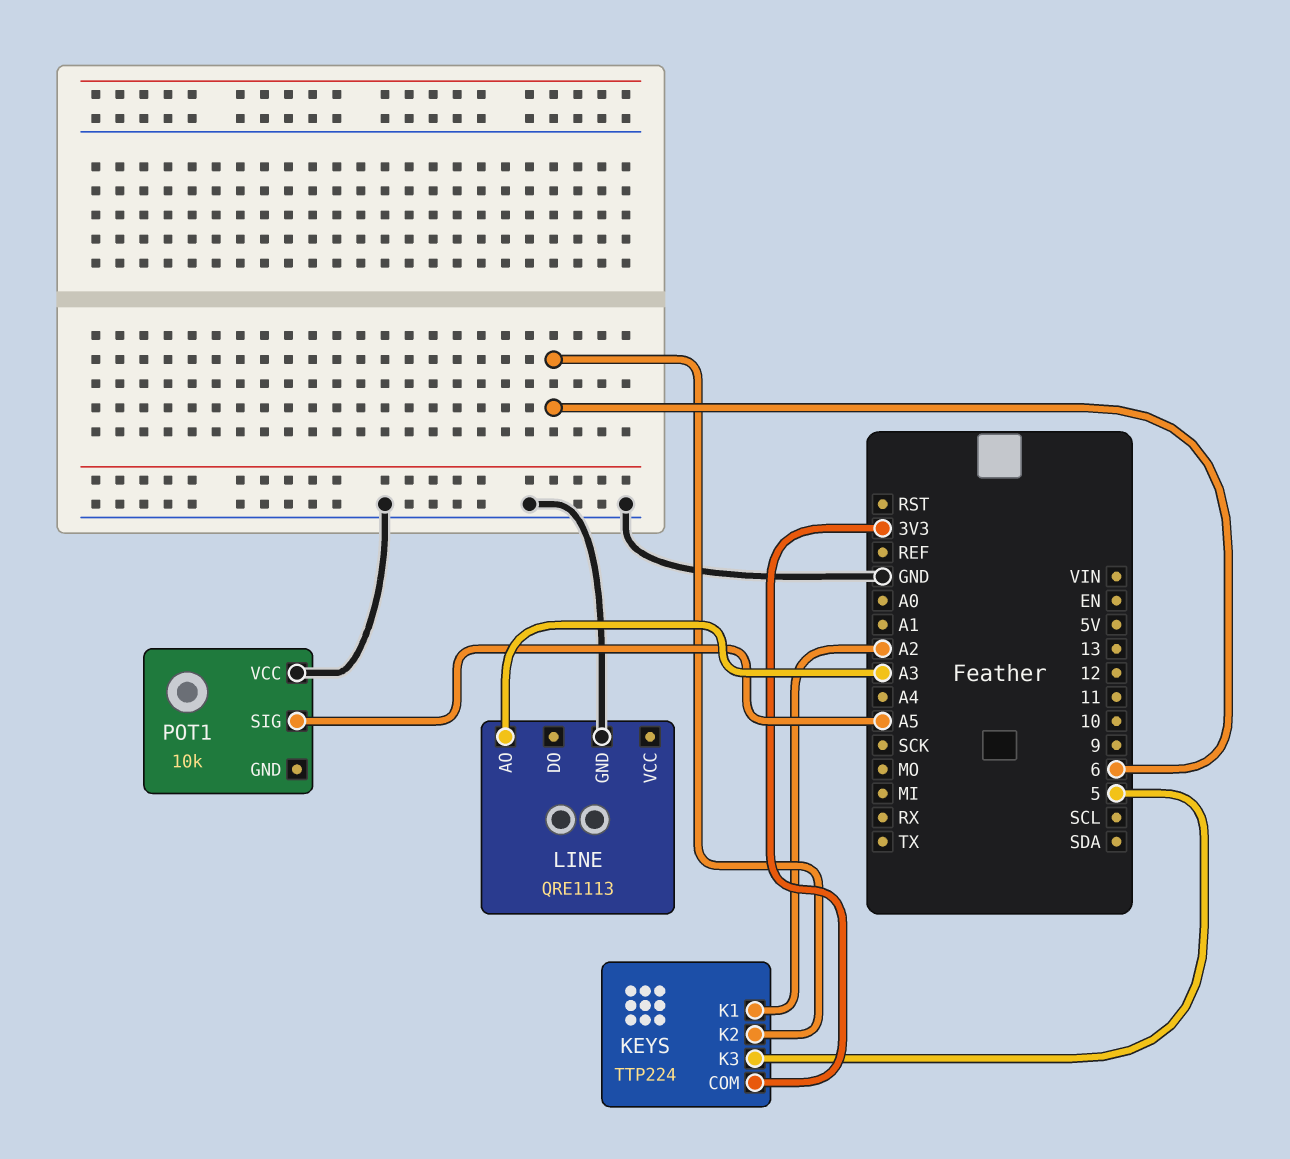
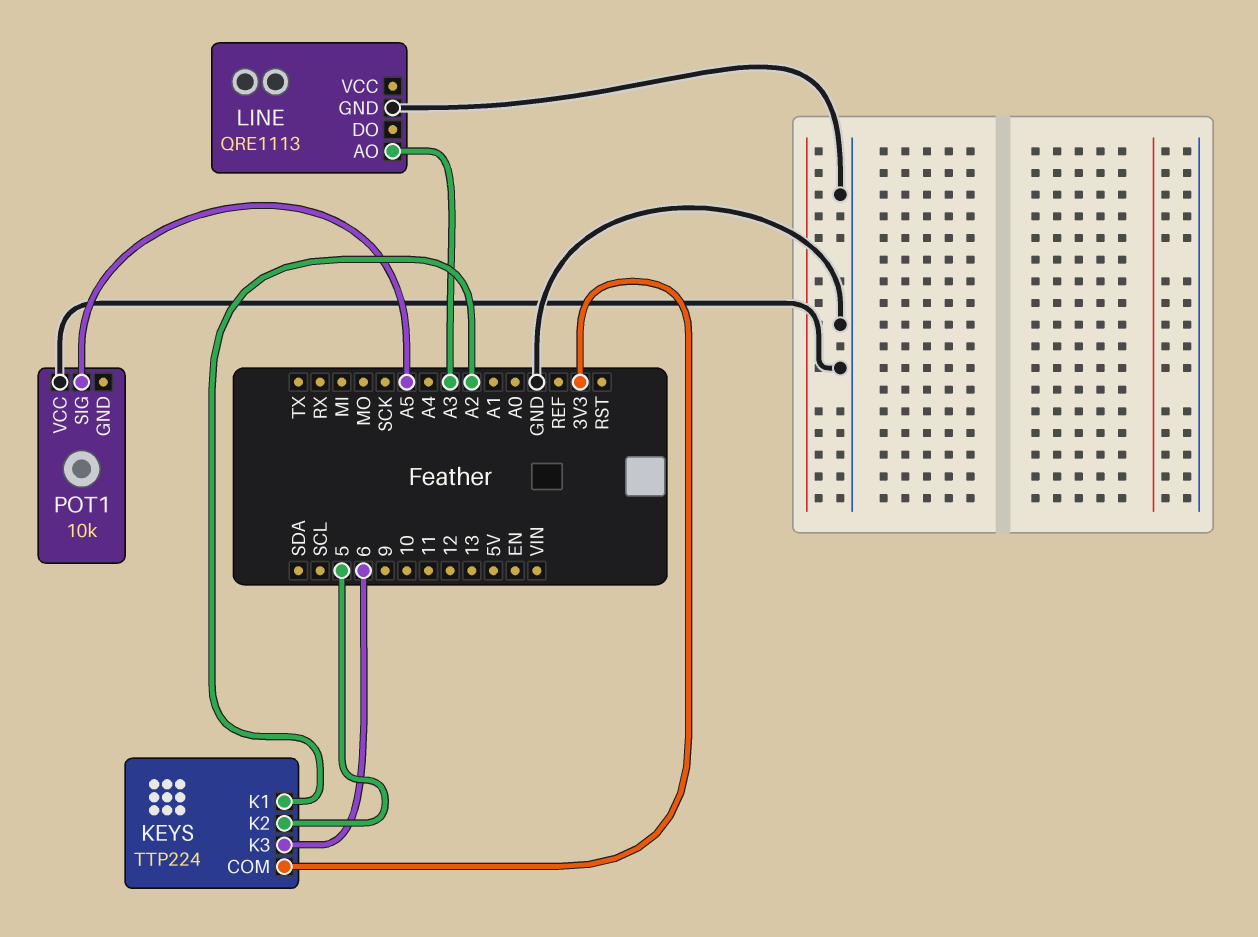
KEYS pin K2: 6 -> 5
KEYS pin K3: 5 -> 6

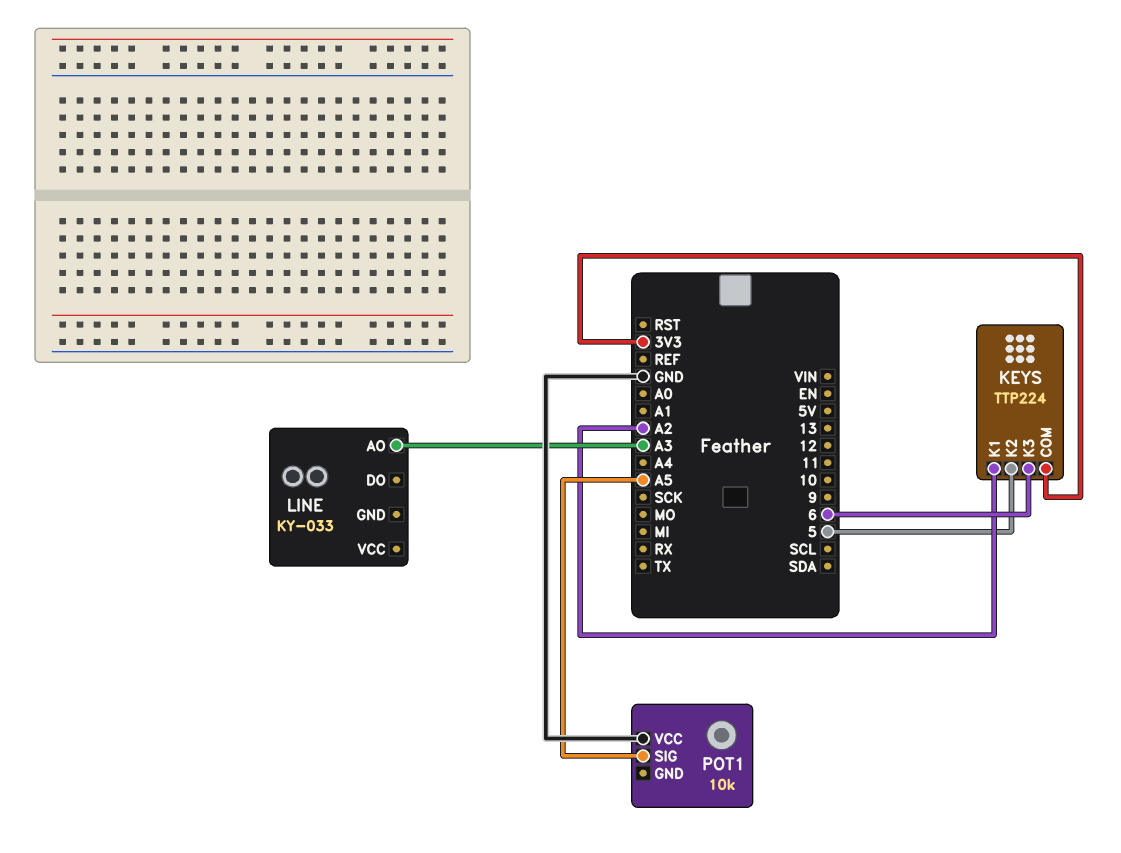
LINE: QRE1113 -> KY-033
LINE pin GND: GND -> none

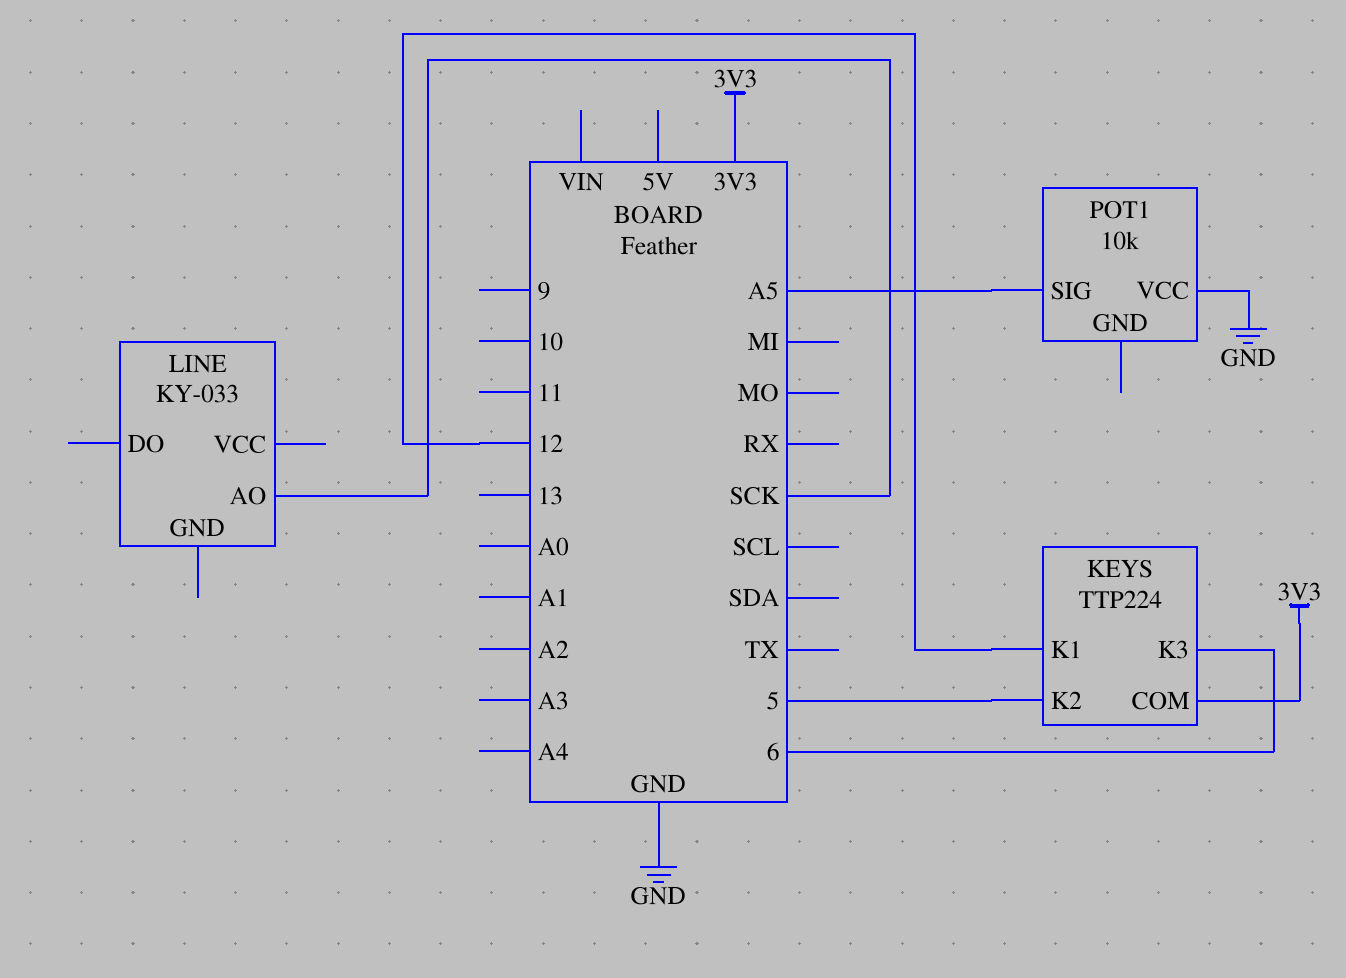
KEYS pin K1: A2 -> 12
LINE pin AO: A3 -> SCK

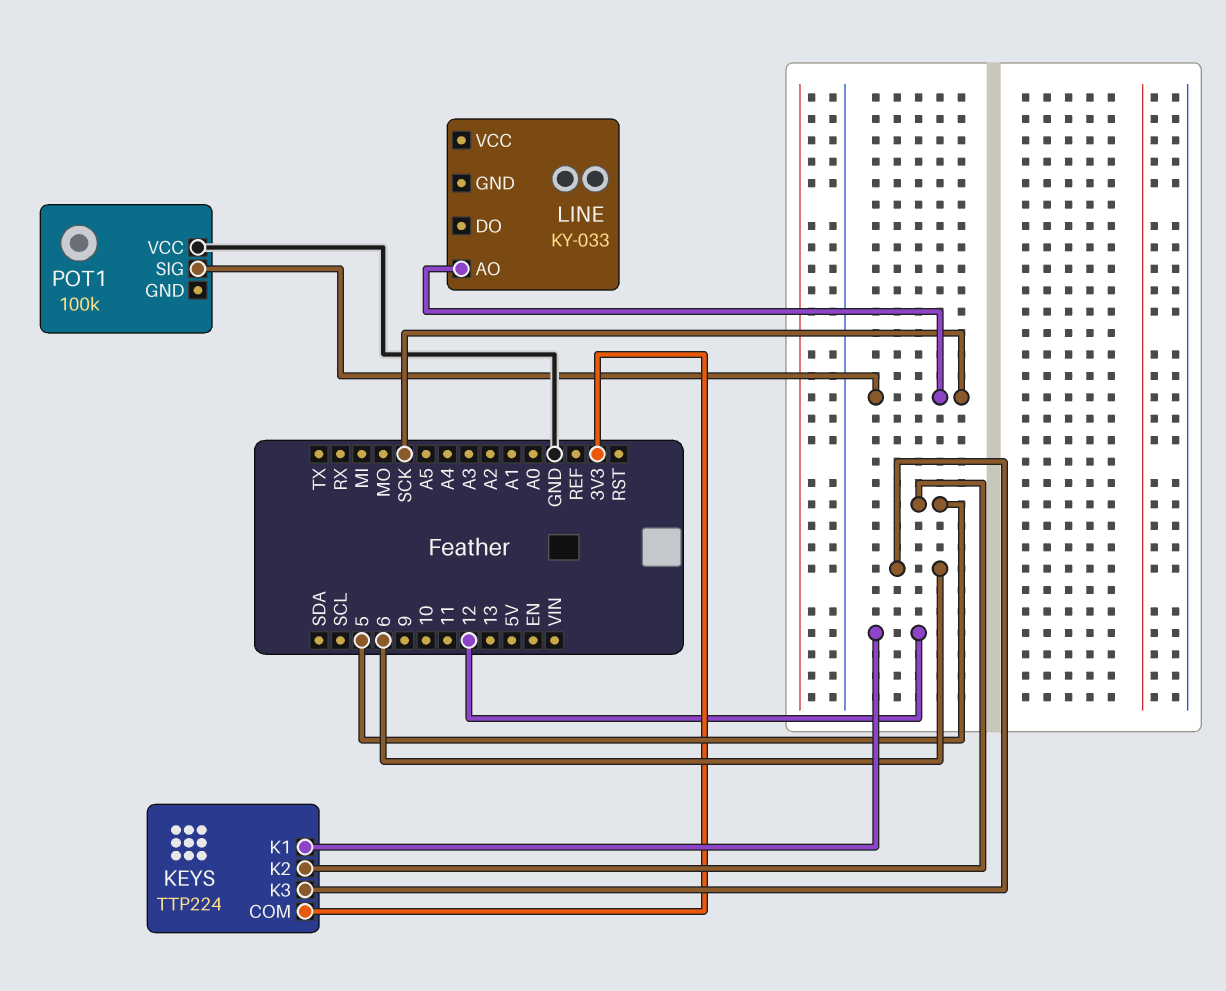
POT1: 10k -> 100k
POT1 pin SIG: A5 -> SCK

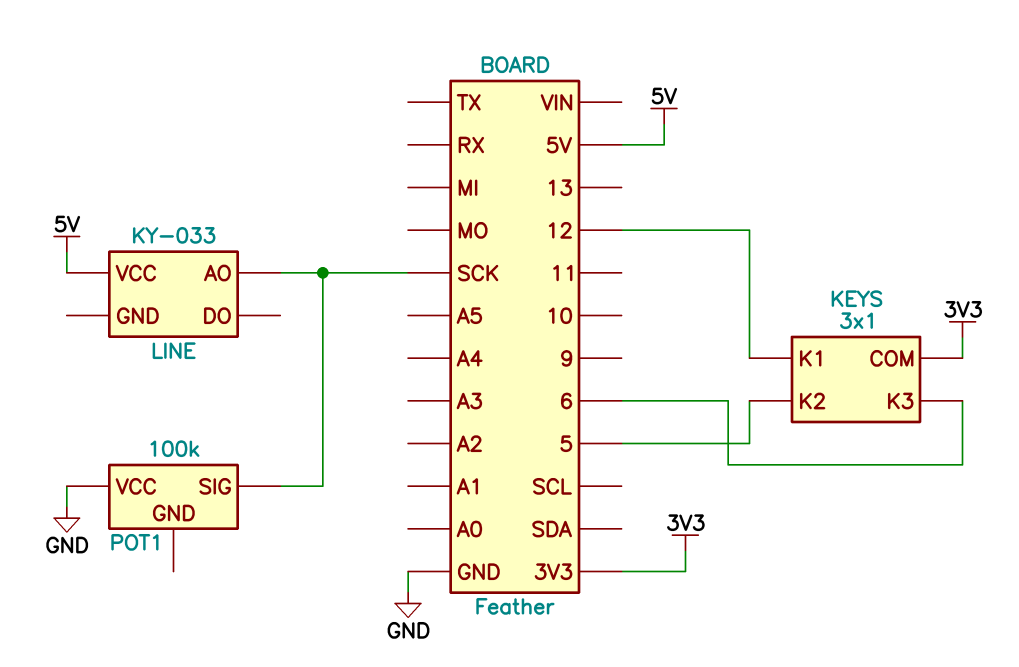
KEYS: TTP224 -> 3x1
LINE pin VCC: none -> 5V

